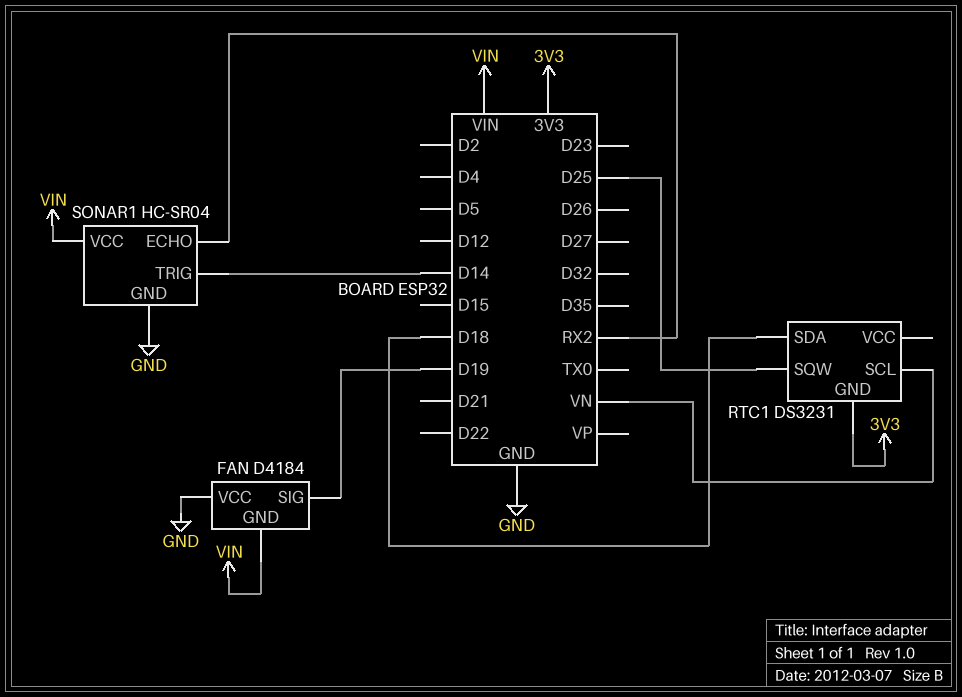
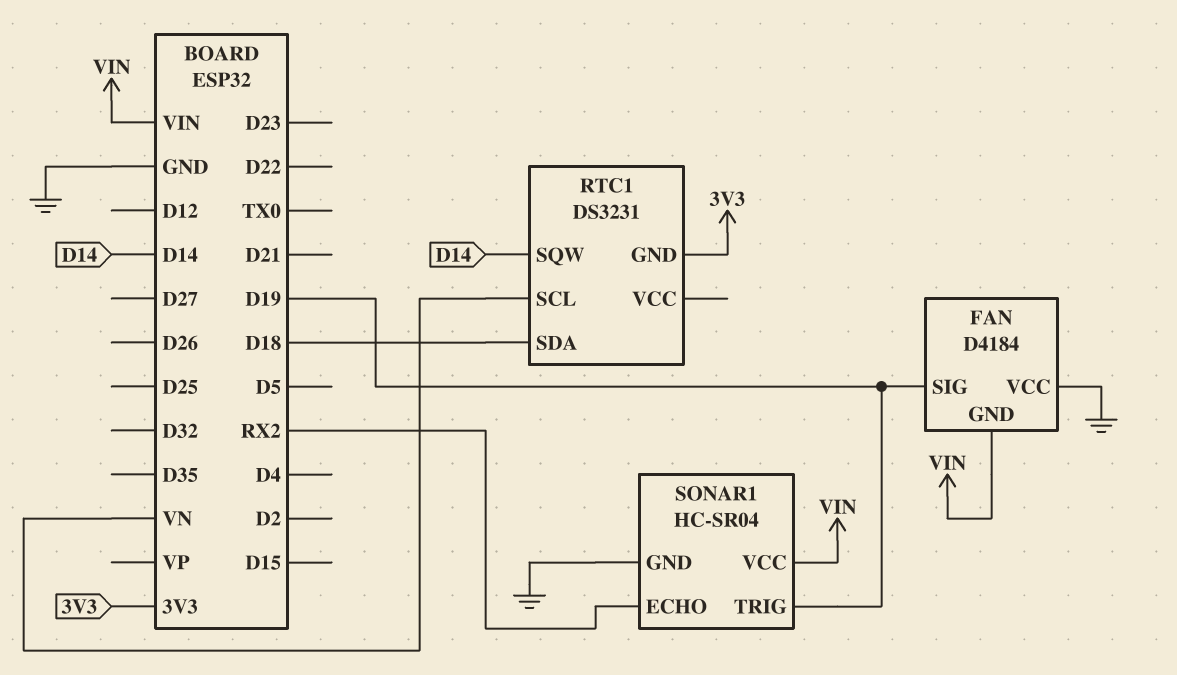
RTC1 pin SQW: D25 -> D14
SONAR1 pin TRIG: D14 -> D19

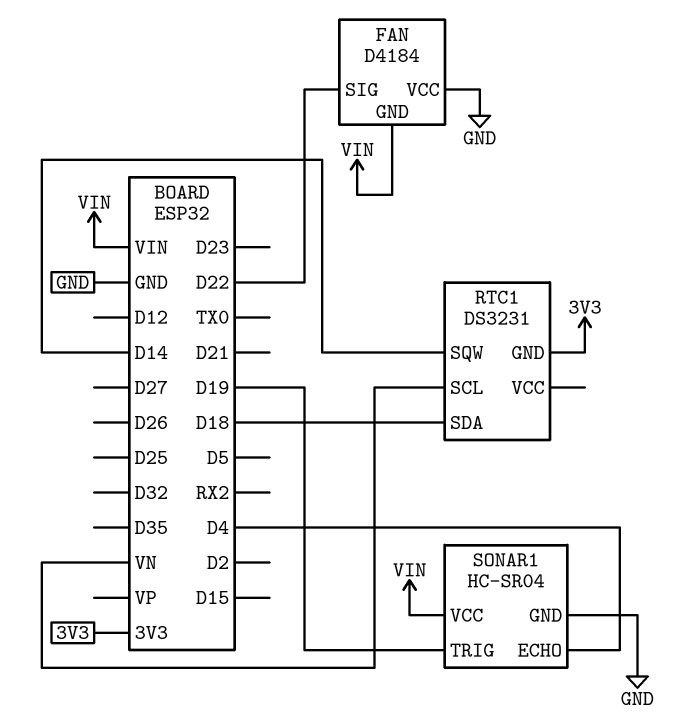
FAN pin SIG: D19 -> D22
SONAR1 pin ECHO: RX2 -> D4

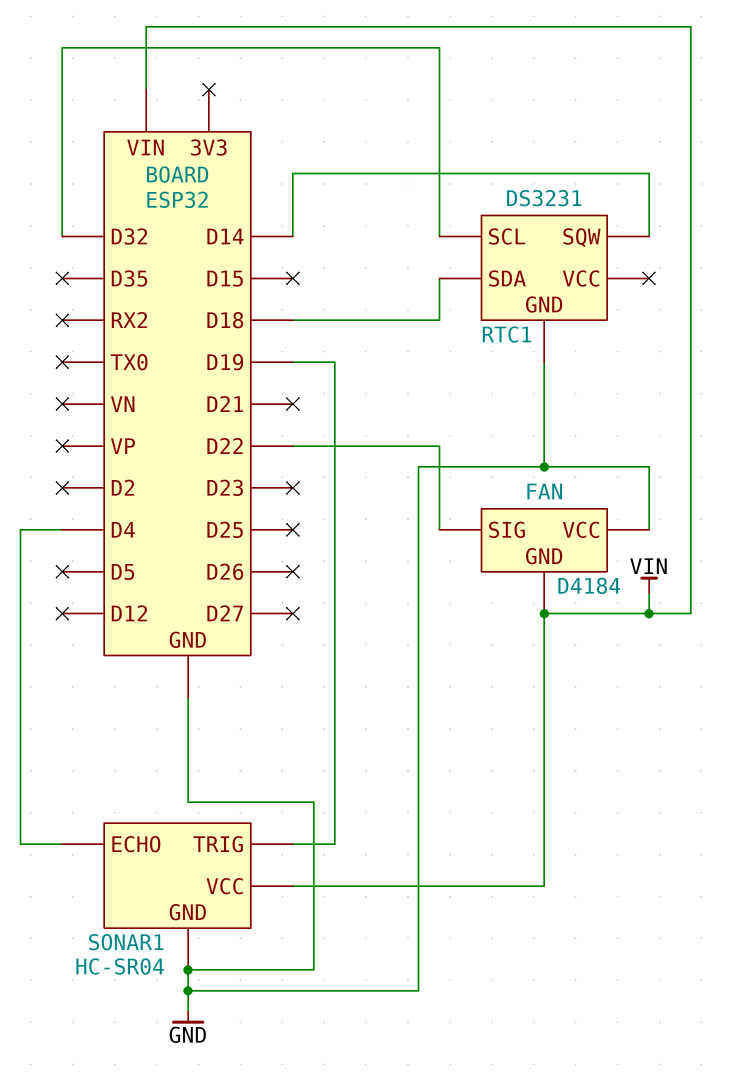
RTC1 pin GND: 3V3 -> GND
RTC1 pin SCL: VN -> D32

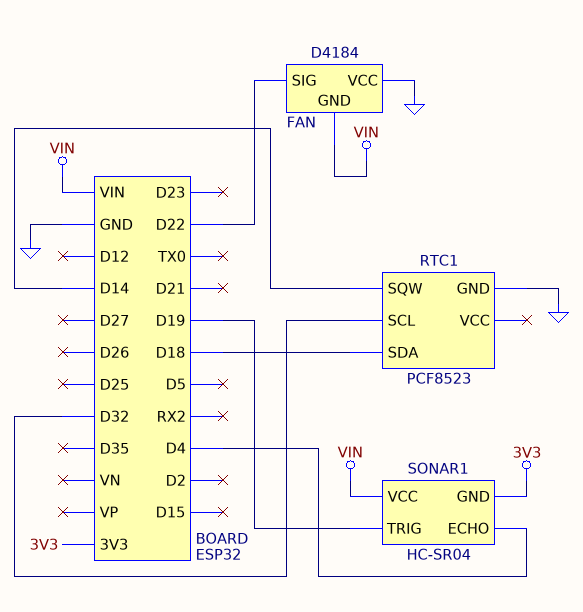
RTC1: DS3231 -> PCF8523
SONAR1 pin GND: GND -> 3V3

